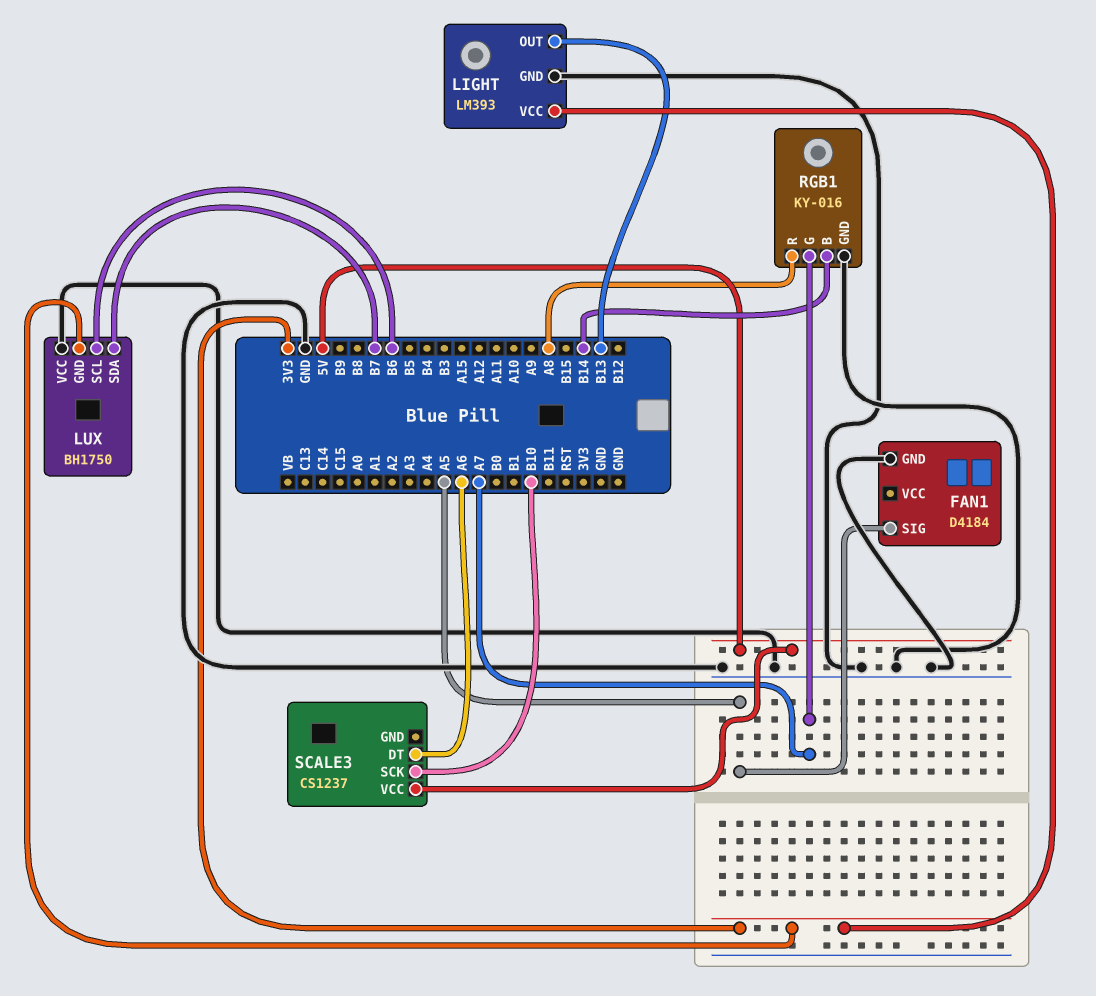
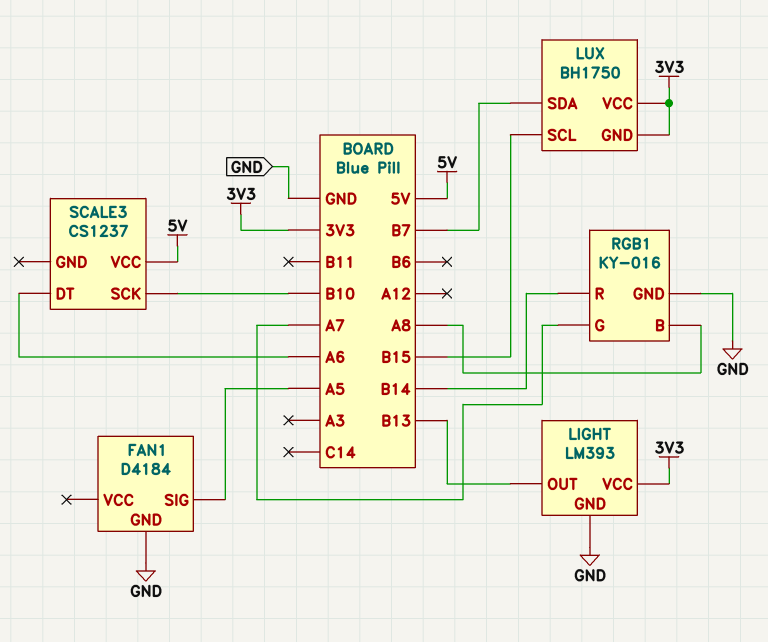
LUX pin SCL: B6 -> B15
LUX pin VCC: GND -> 3V3
RGB1 pin B: B14 -> A8
RGB1 pin R: A8 -> B14

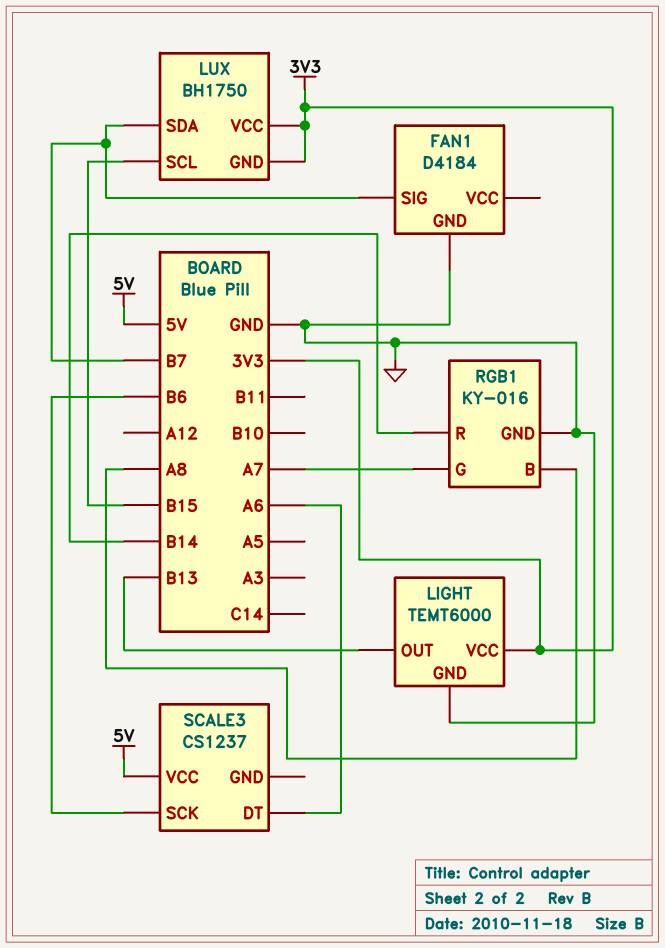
FAN1 pin SIG: A5 -> B7
LIGHT: LM393 -> TEMT6000
SCALE3 pin SCK: B10 -> B6

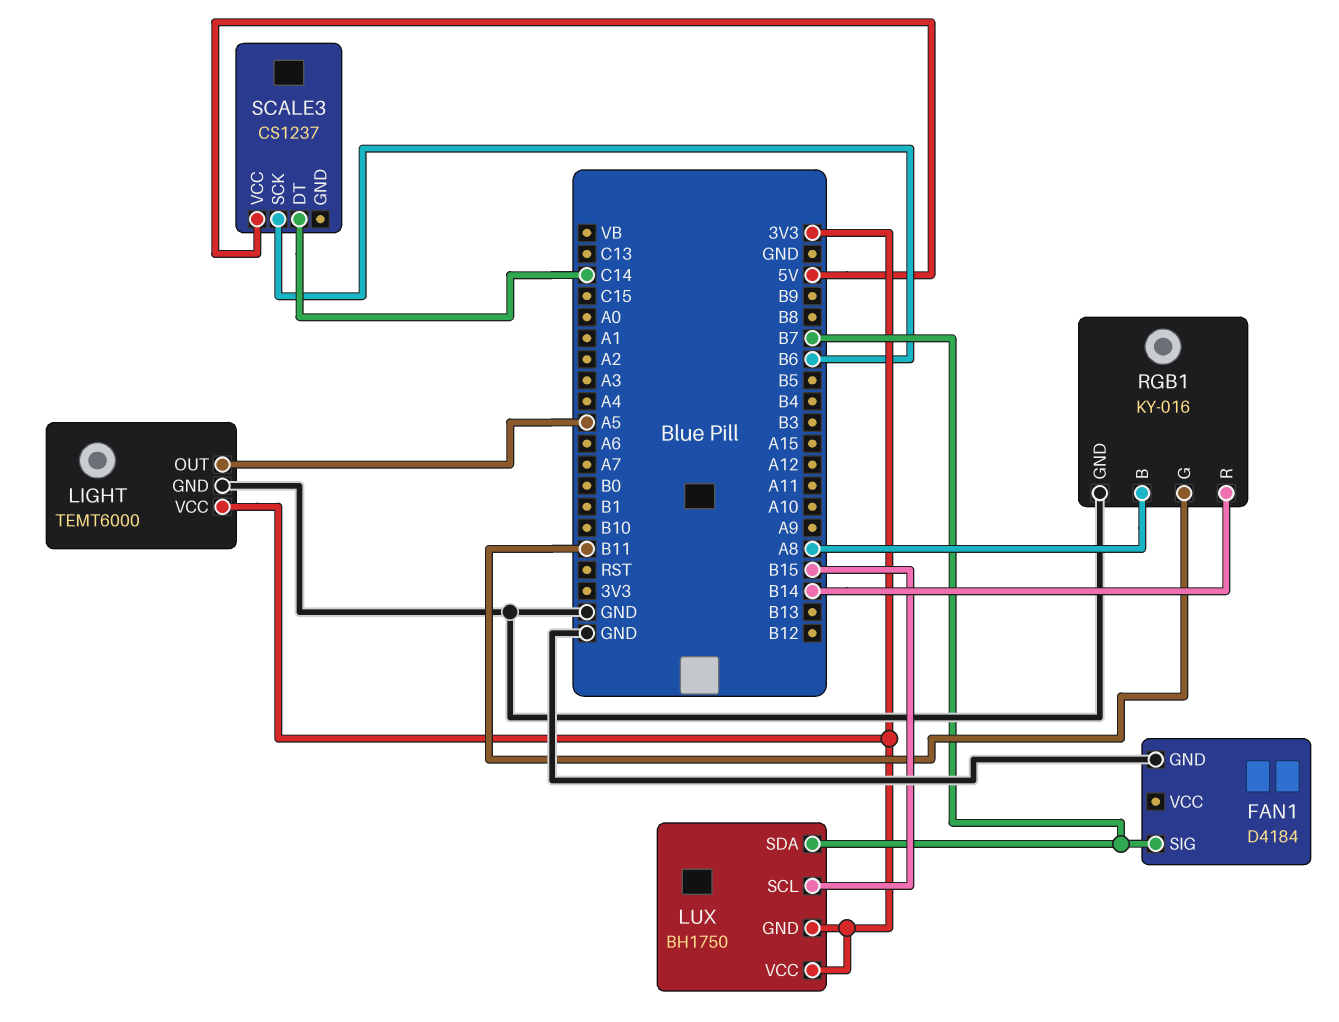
LIGHT pin OUT: B13 -> A5
RGB1 pin G: A7 -> B11
SCALE3 pin DT: A6 -> C14

